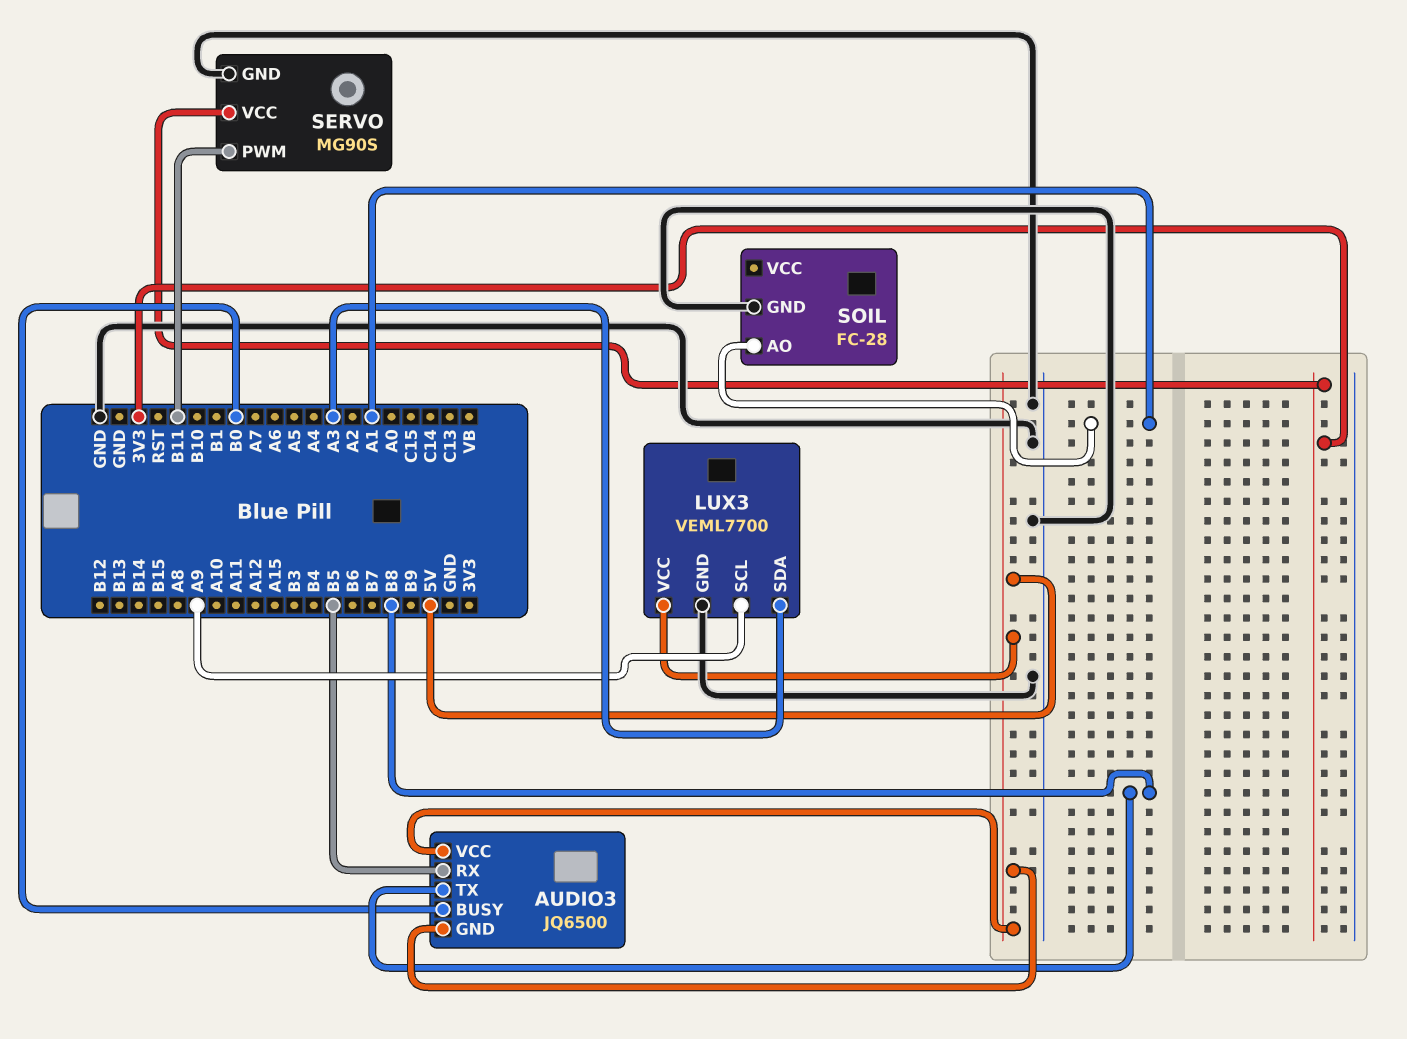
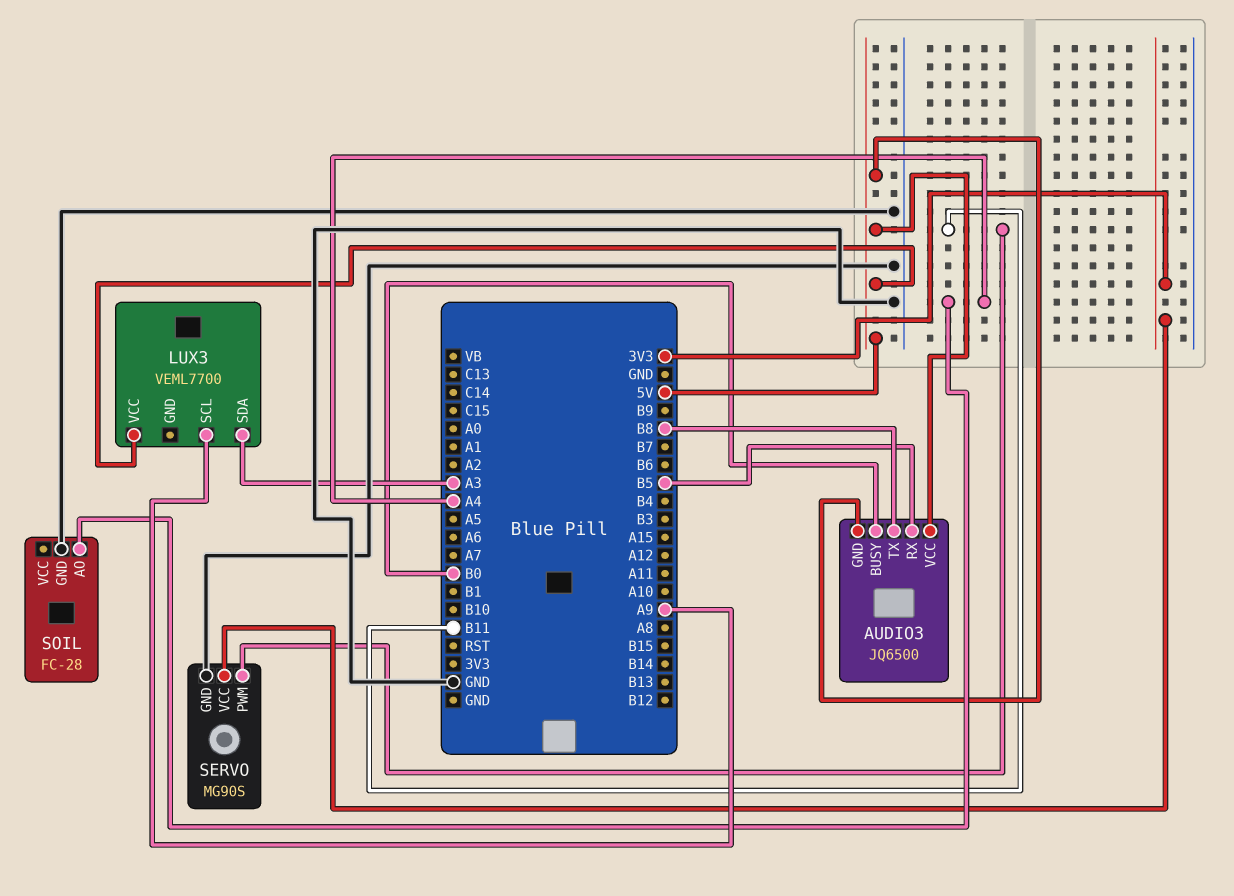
LUX3 pin GND: GND -> none
SOIL pin AO: A1 -> A4

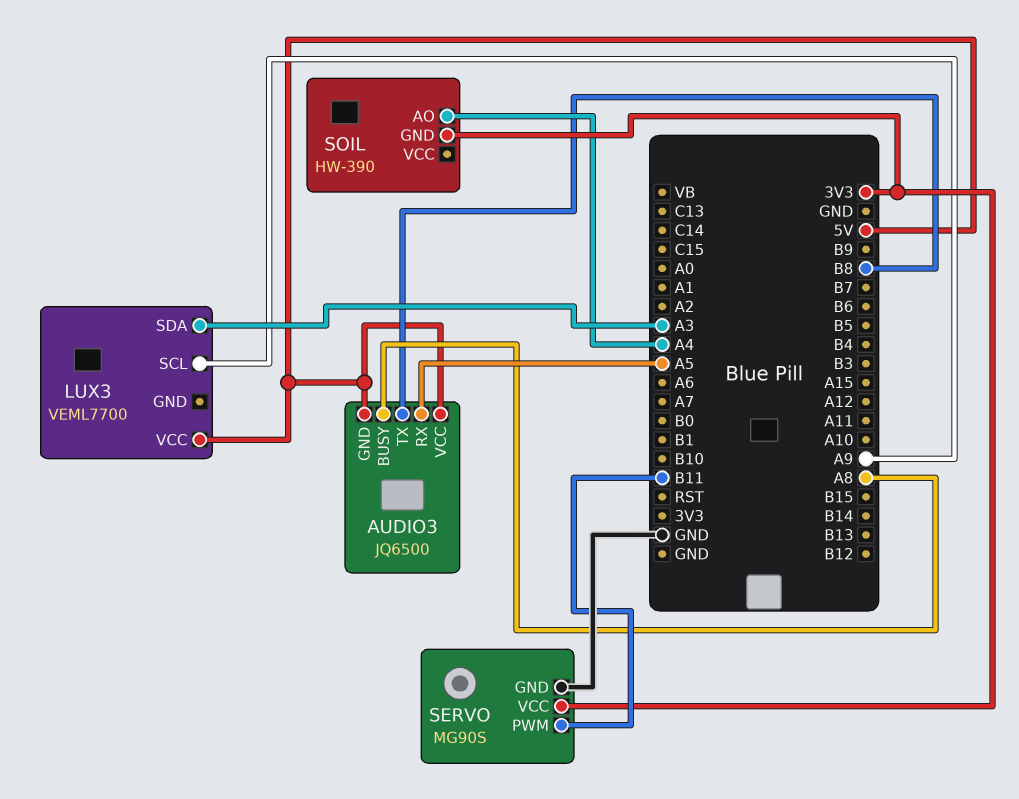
AUDIO3 pin BUSY: B0 -> A8
AUDIO3 pin RX: B5 -> A5
SOIL: FC-28 -> HW-390
SOIL pin GND: GND -> 3V3

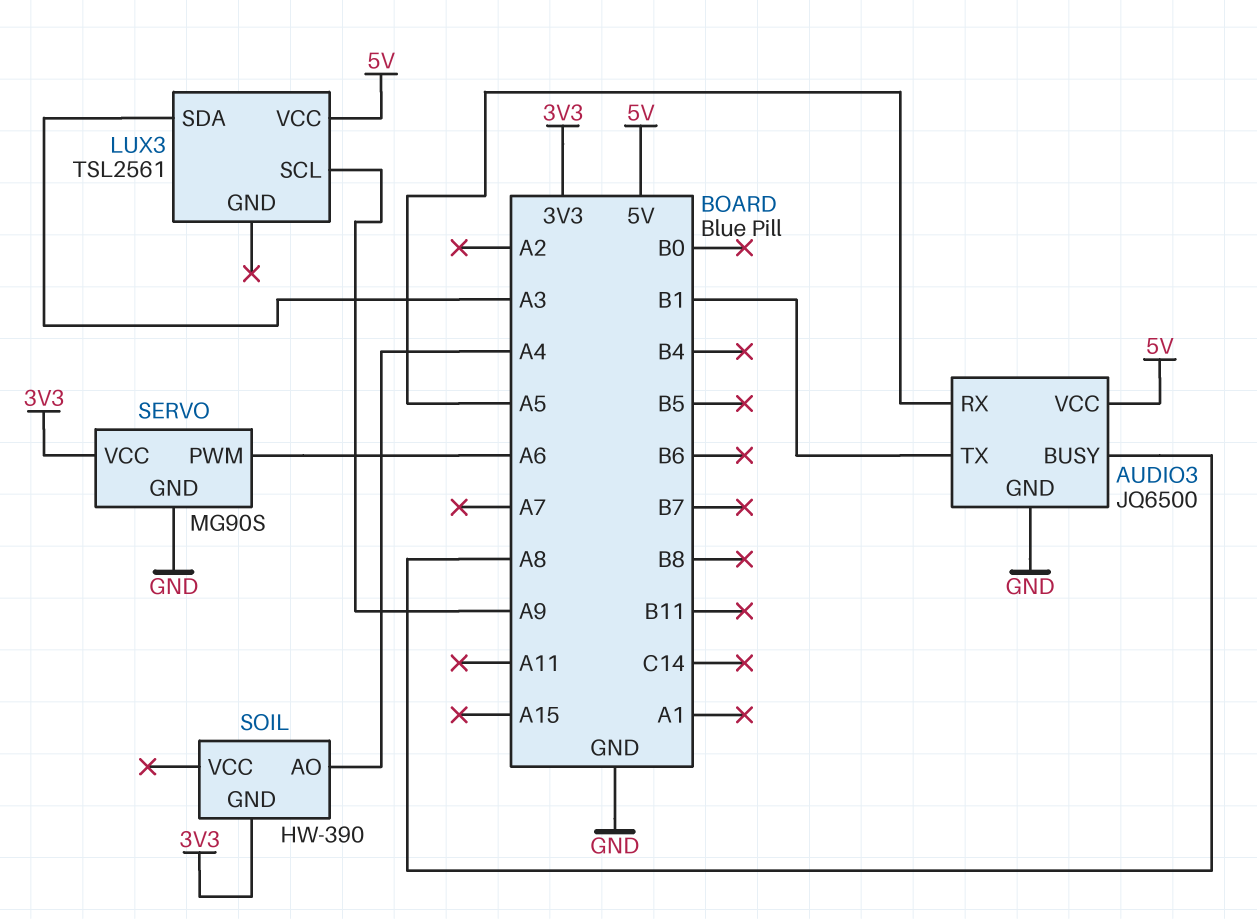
AUDIO3 pin GND: 5V -> GND
AUDIO3 pin TX: B8 -> B1
LUX3: VEML7700 -> TSL2561
SERVO pin PWM: B11 -> A6

